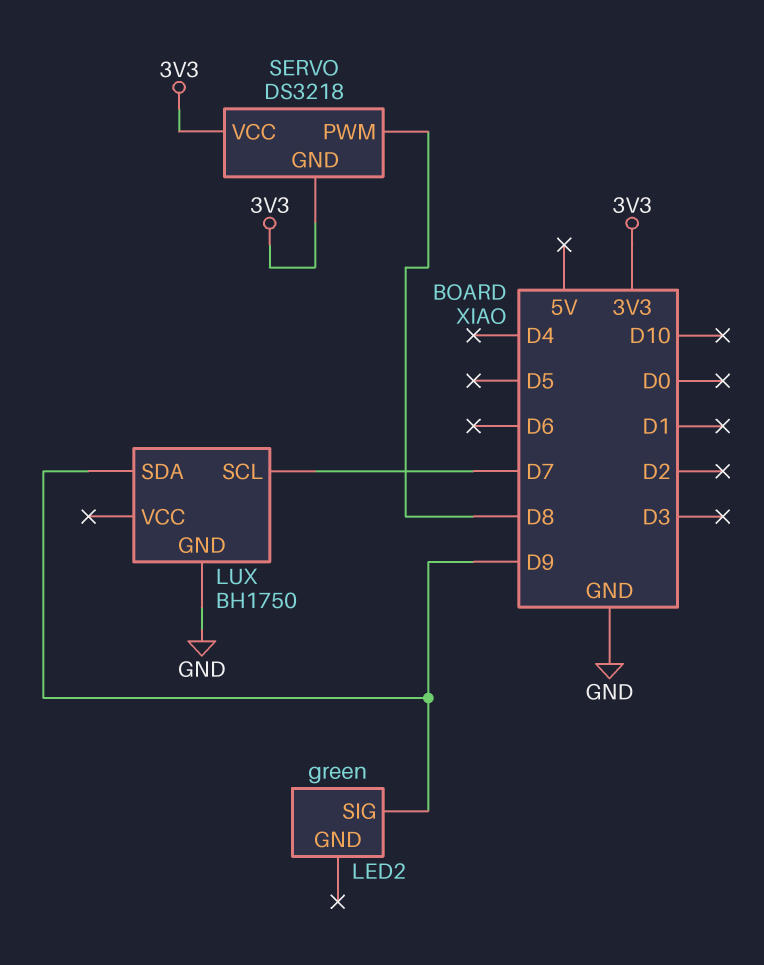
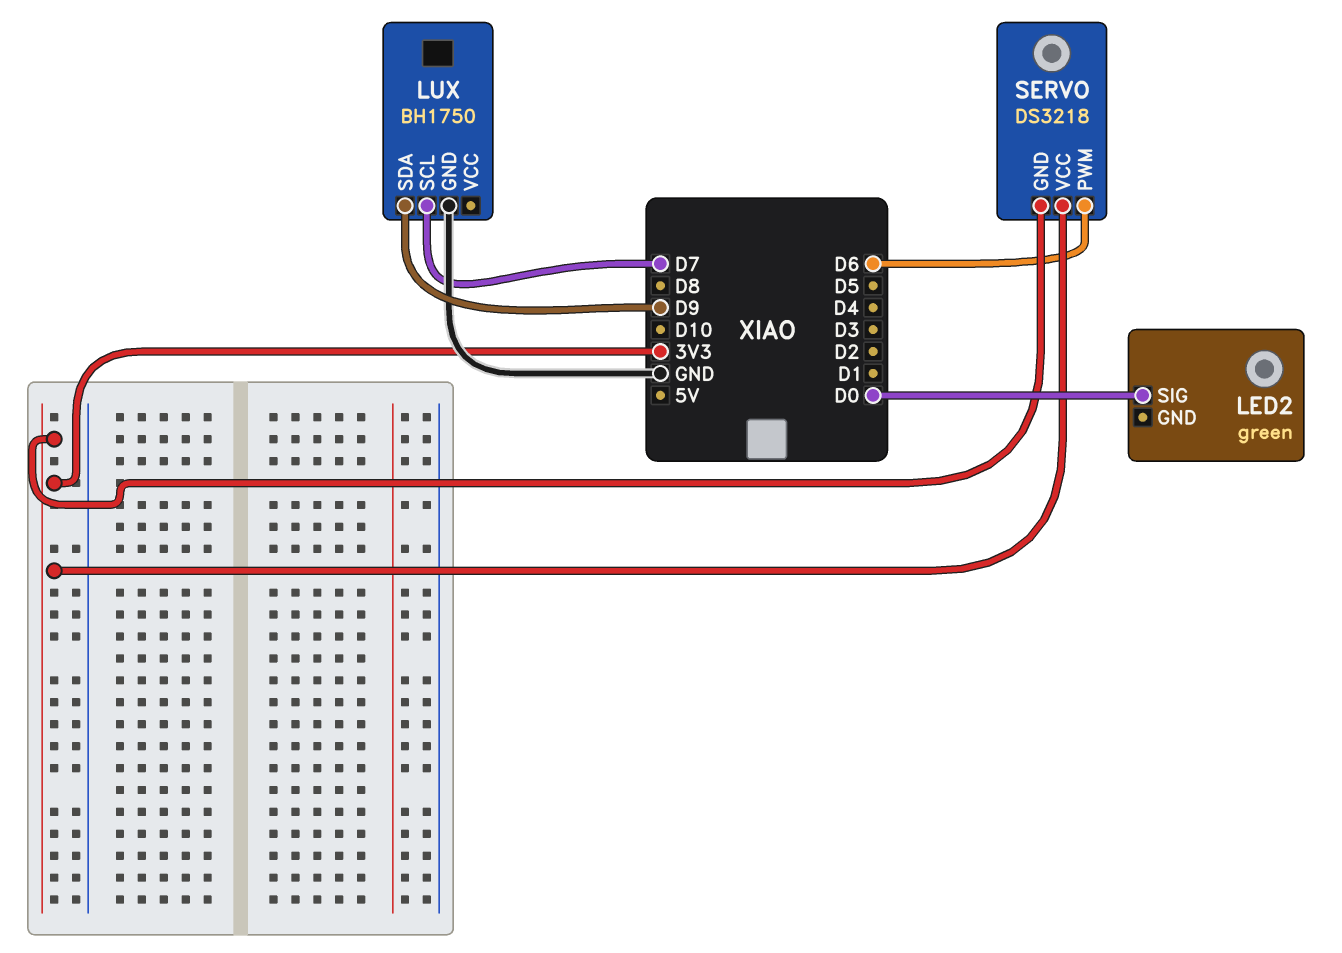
LED2 pin SIG: D9 -> D0
SERVO pin PWM: D8 -> D6

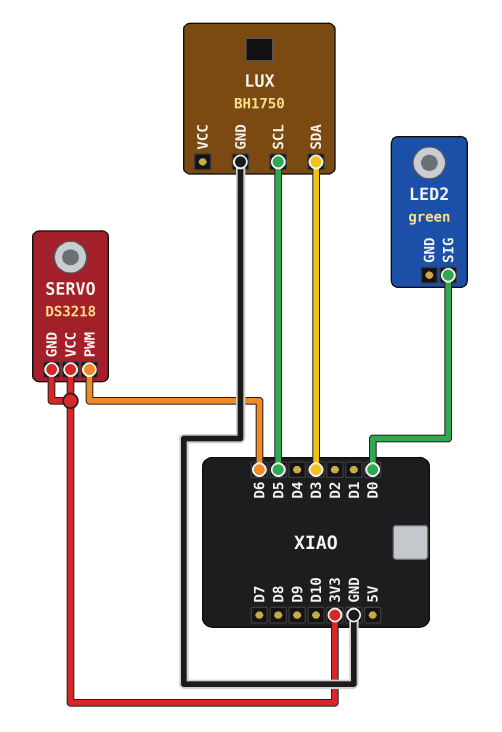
LUX pin SCL: D7 -> D5
LUX pin SDA: D9 -> D3

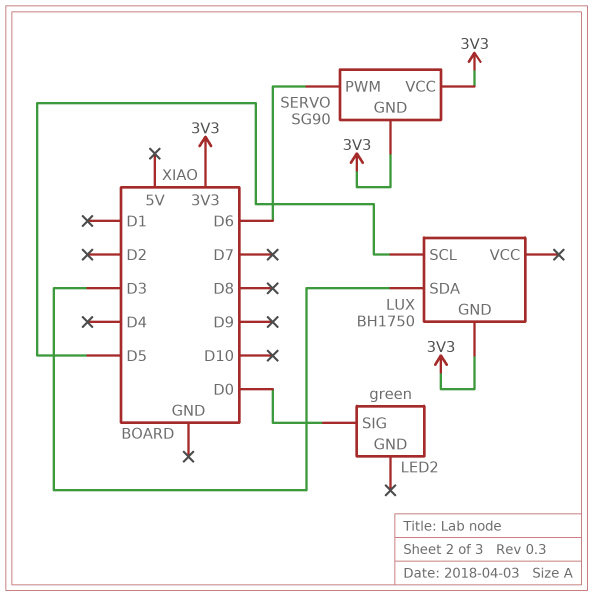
LUX pin GND: GND -> 3V3
SERVO: DS3218 -> SG90

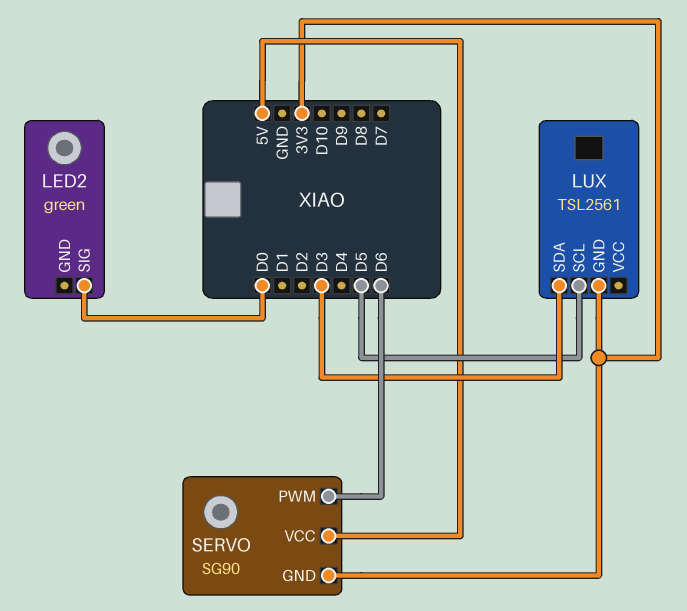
LUX: BH1750 -> TSL2561
SERVO pin VCC: 3V3 -> 5V

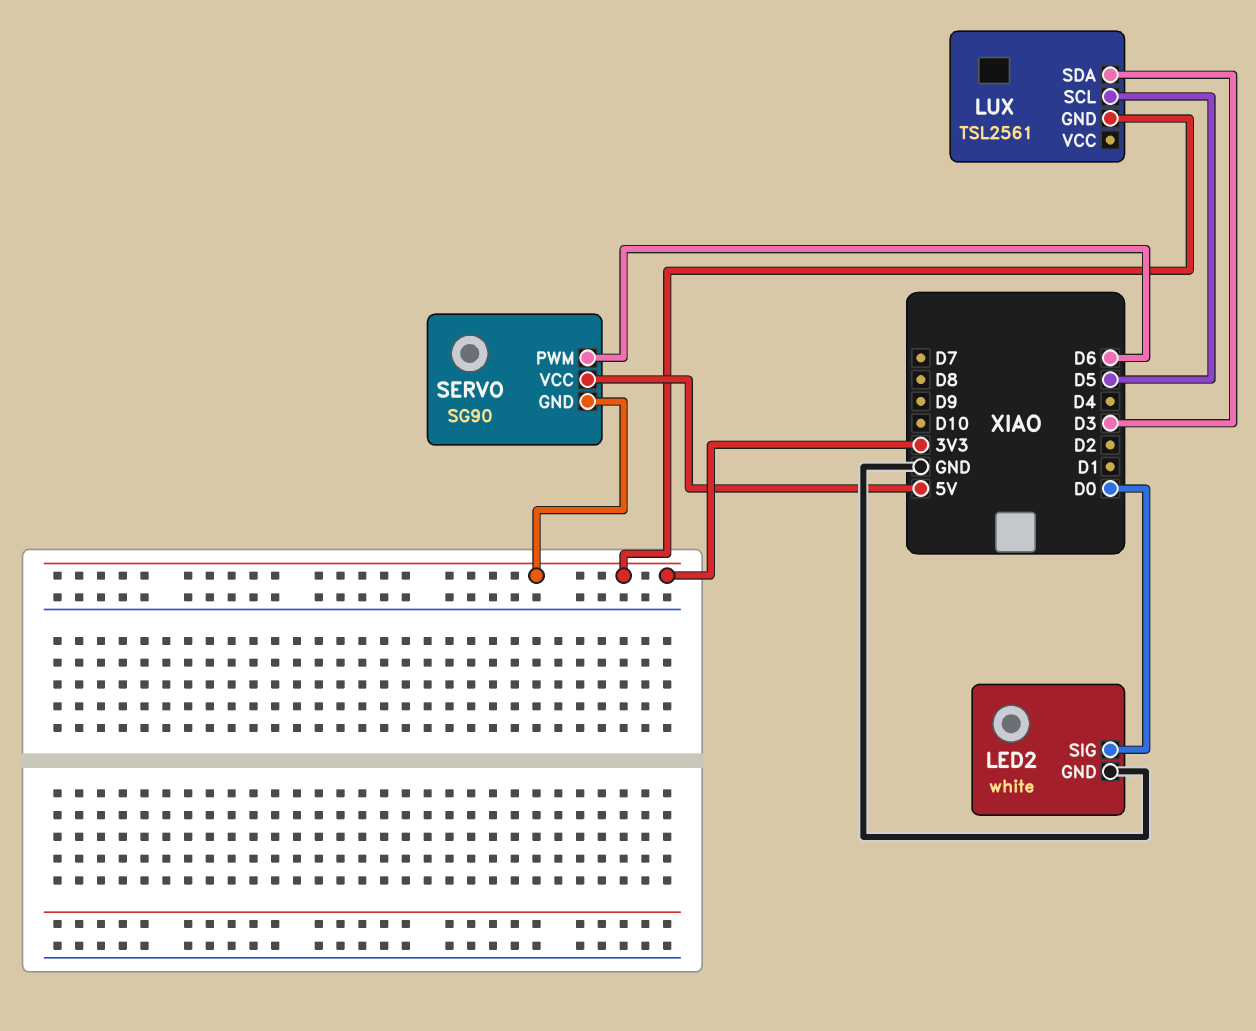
LED2: green -> white
LED2 pin GND: none -> GND

